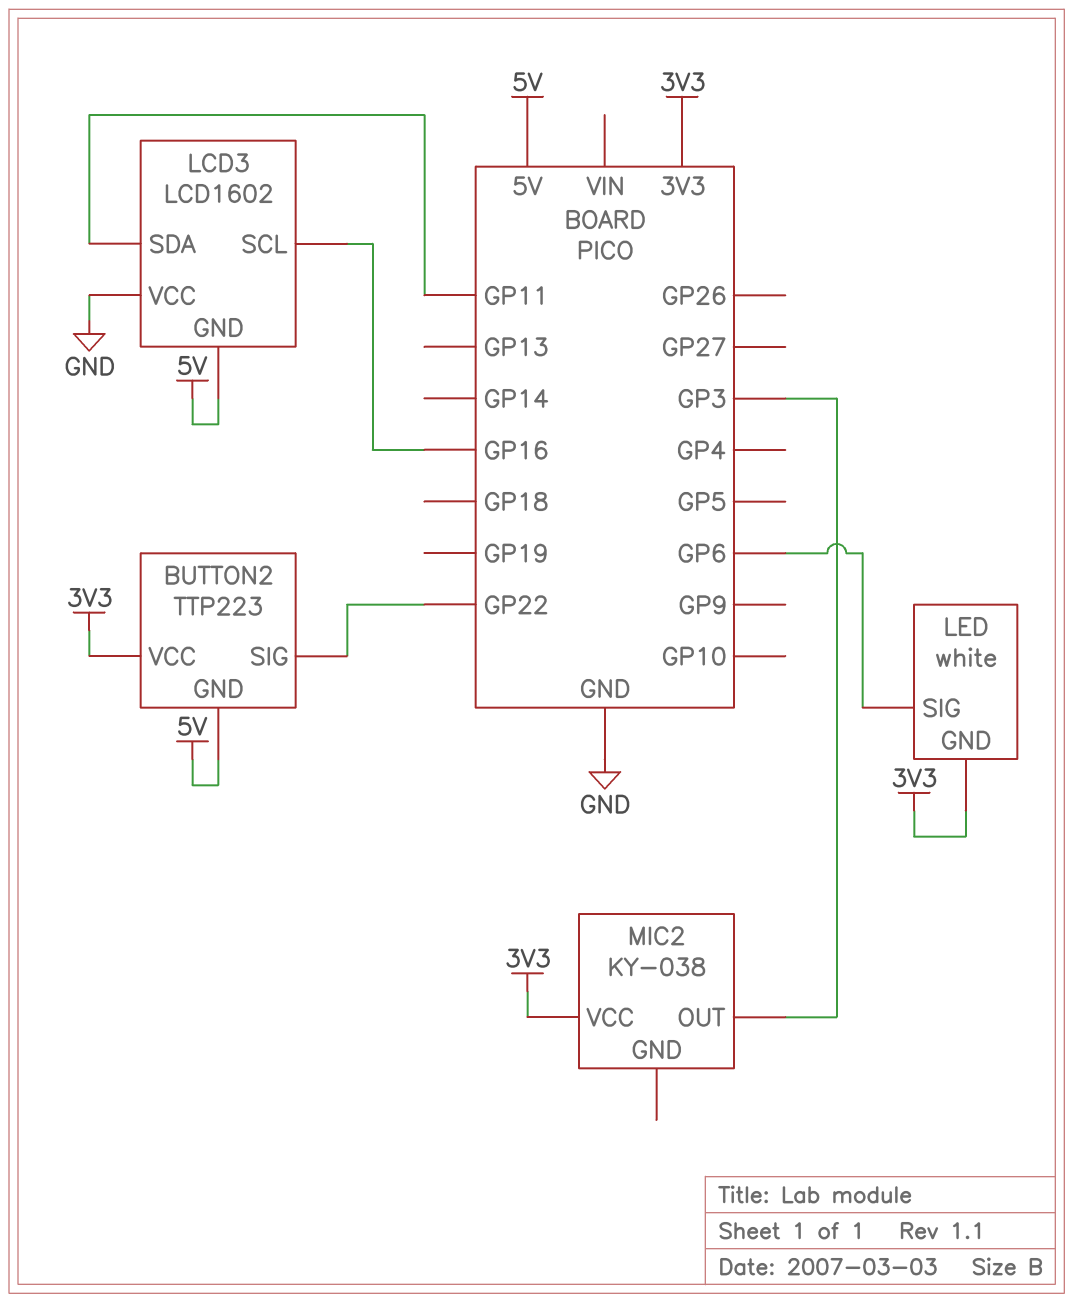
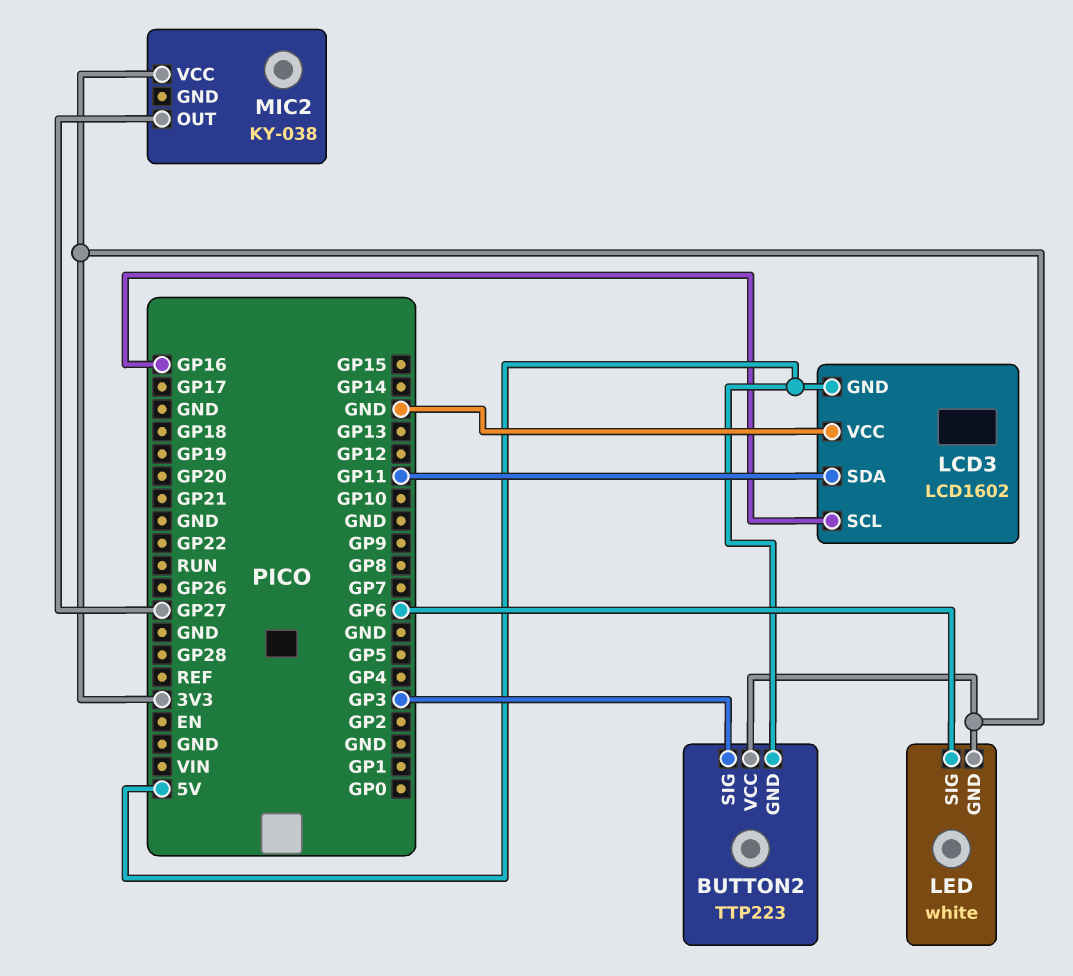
BUTTON2 pin SIG: GP22 -> GP3
MIC2 pin OUT: GP3 -> GP27

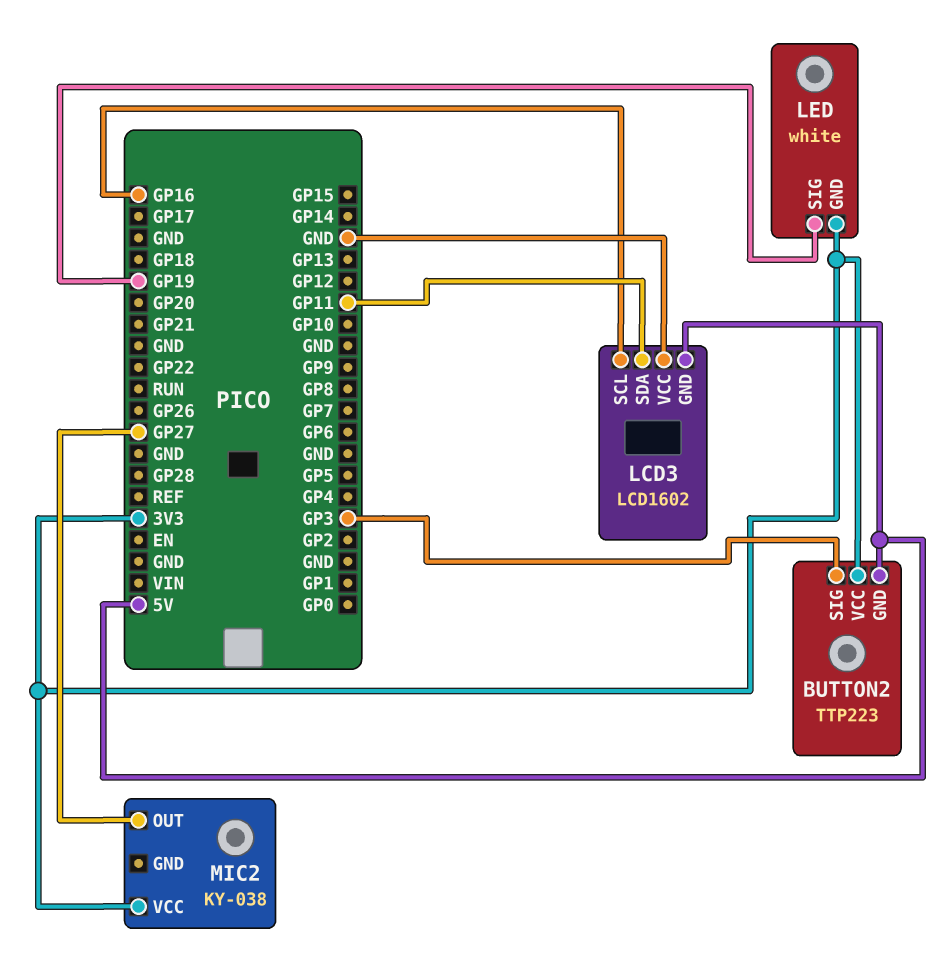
LED pin SIG: GP6 -> GP19

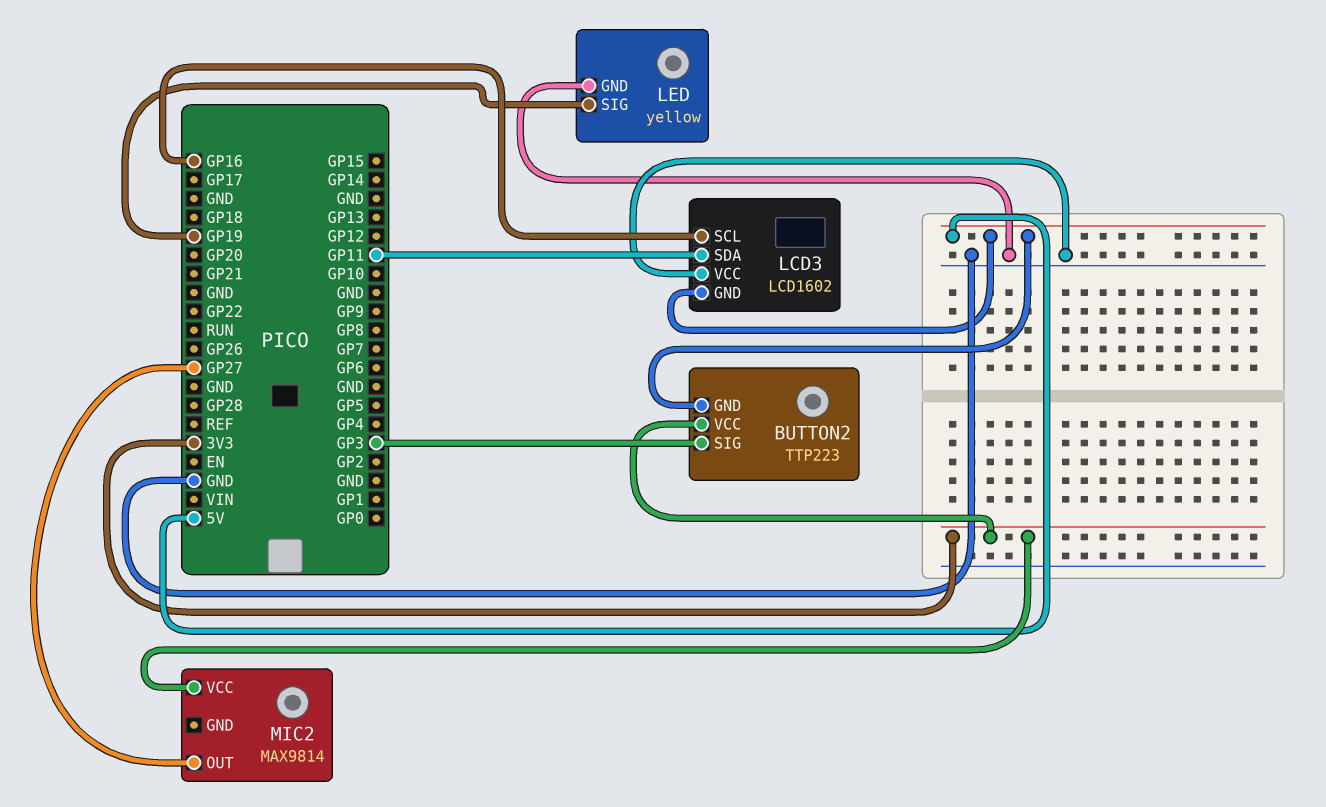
LED: white -> yellow
LED pin GND: 3V3 -> GND
MIC2: KY-038 -> MAX9814

